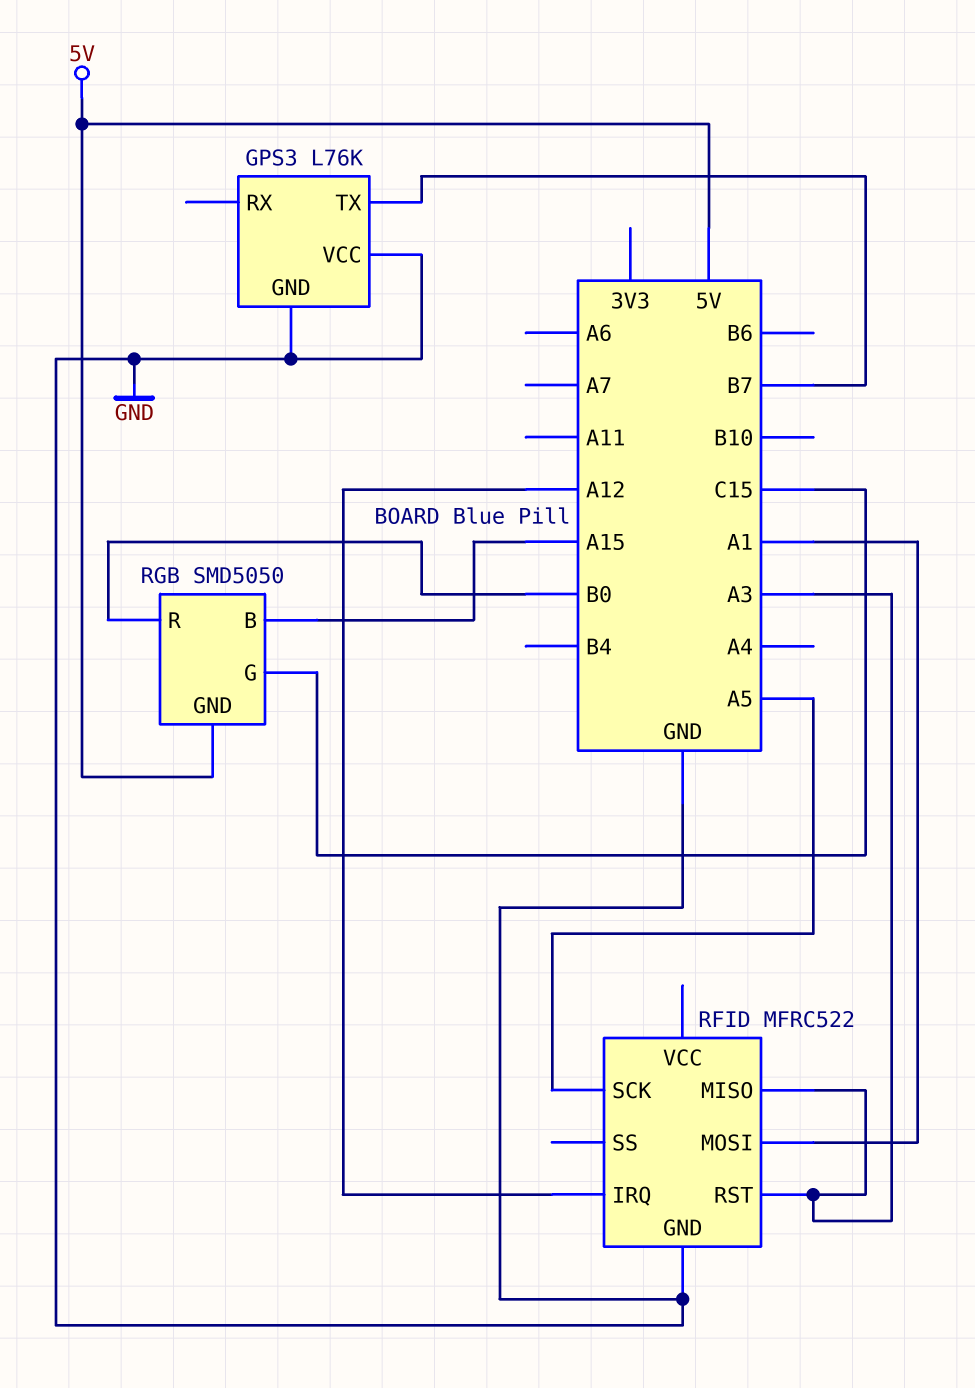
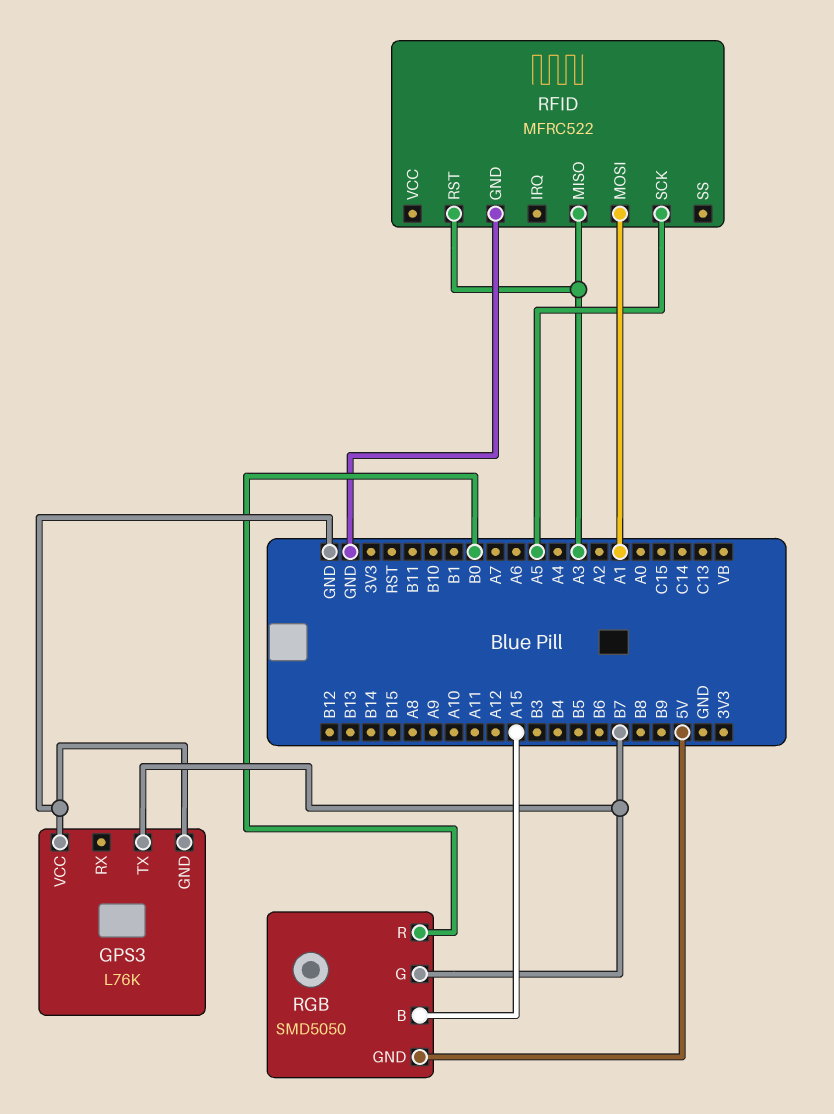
RFID pin IRQ: A12 -> none
RGB pin G: C15 -> B7

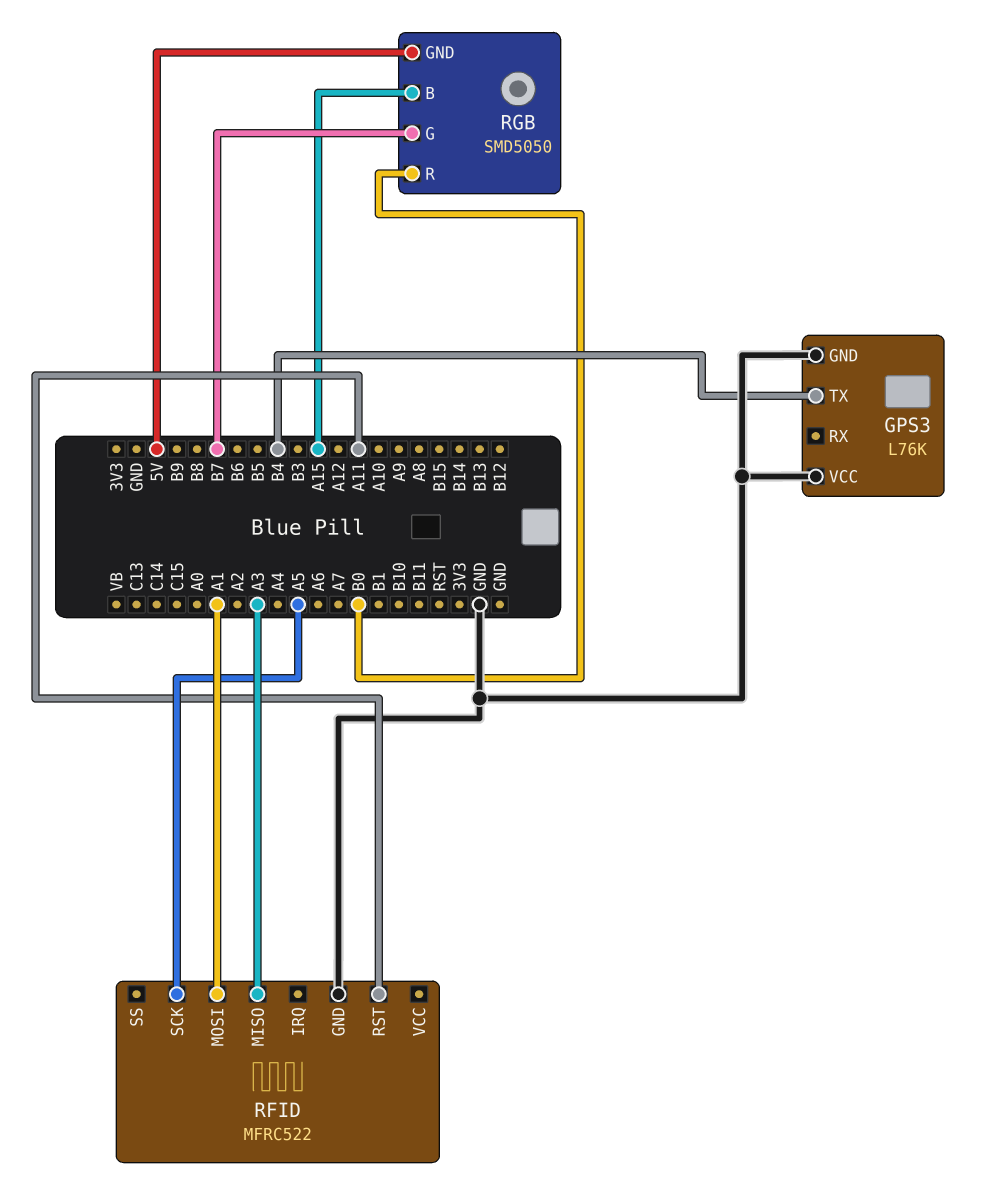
GPS3 pin TX: B7 -> B4
RFID pin RST: A3 -> A11

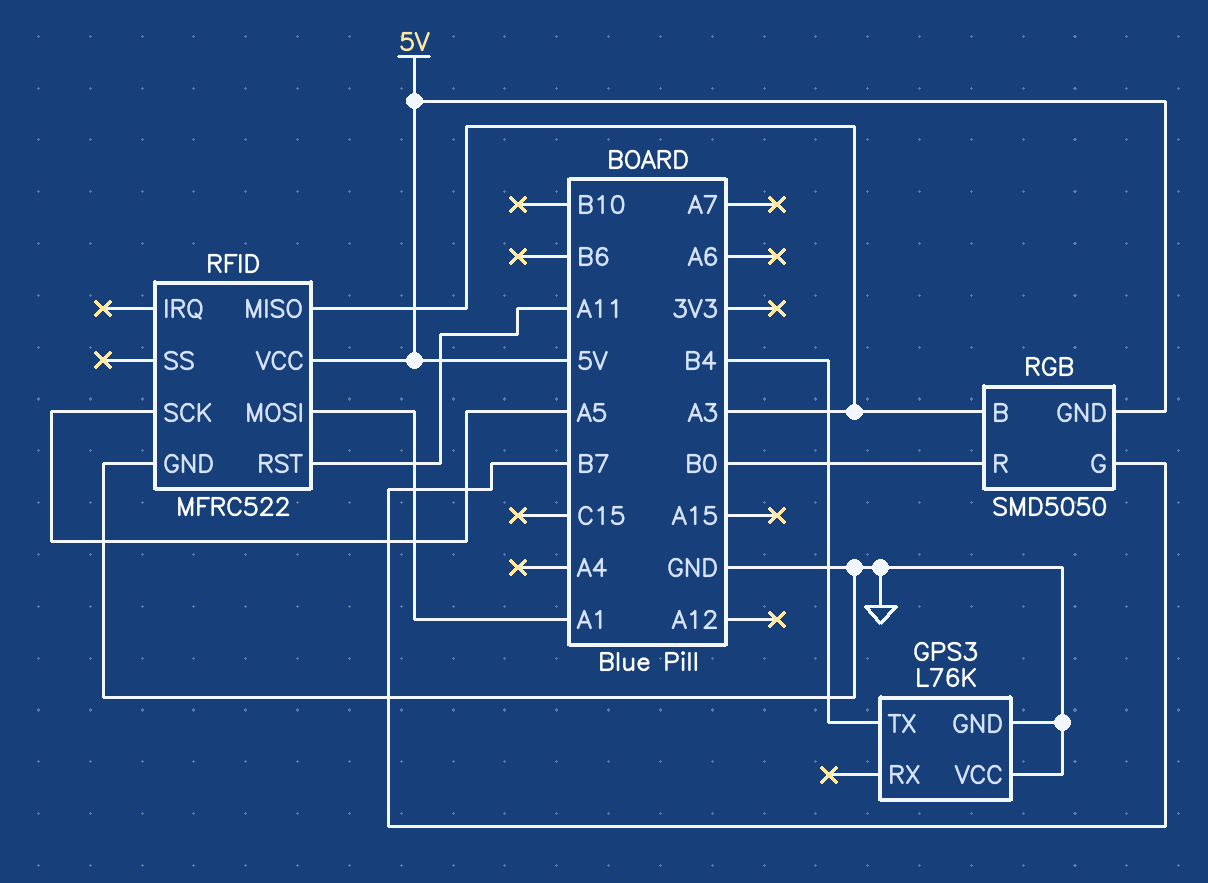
RFID pin VCC: none -> 5V
RGB pin B: A15 -> A3

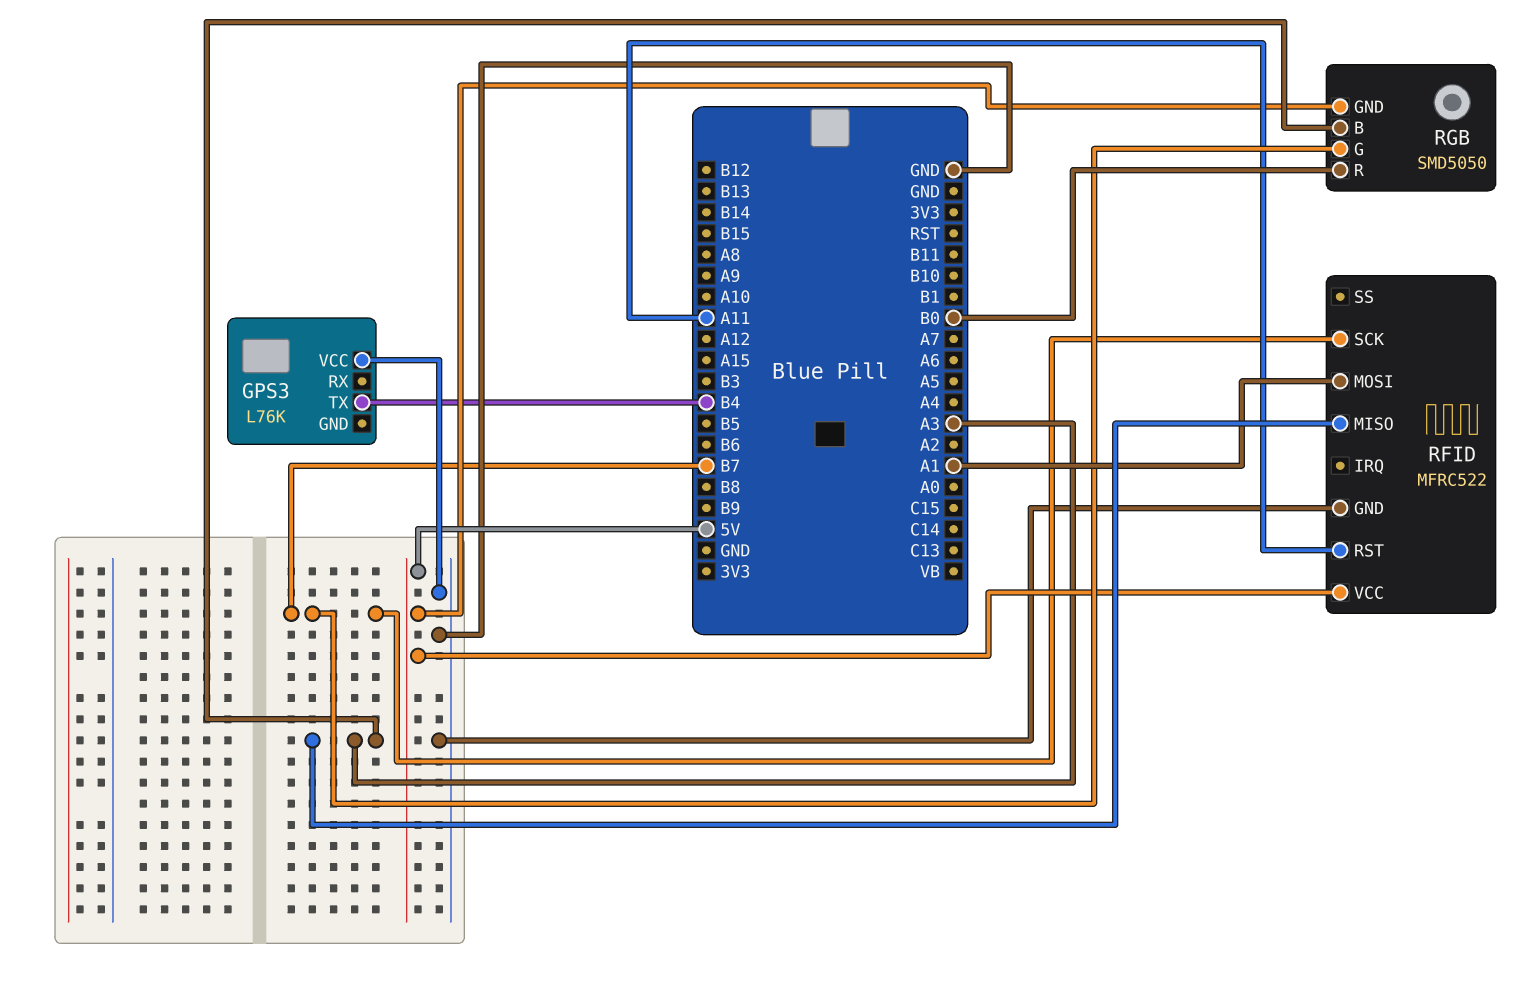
GPS3 pin GND: GND -> none
RFID pin SCK: A5 -> B7

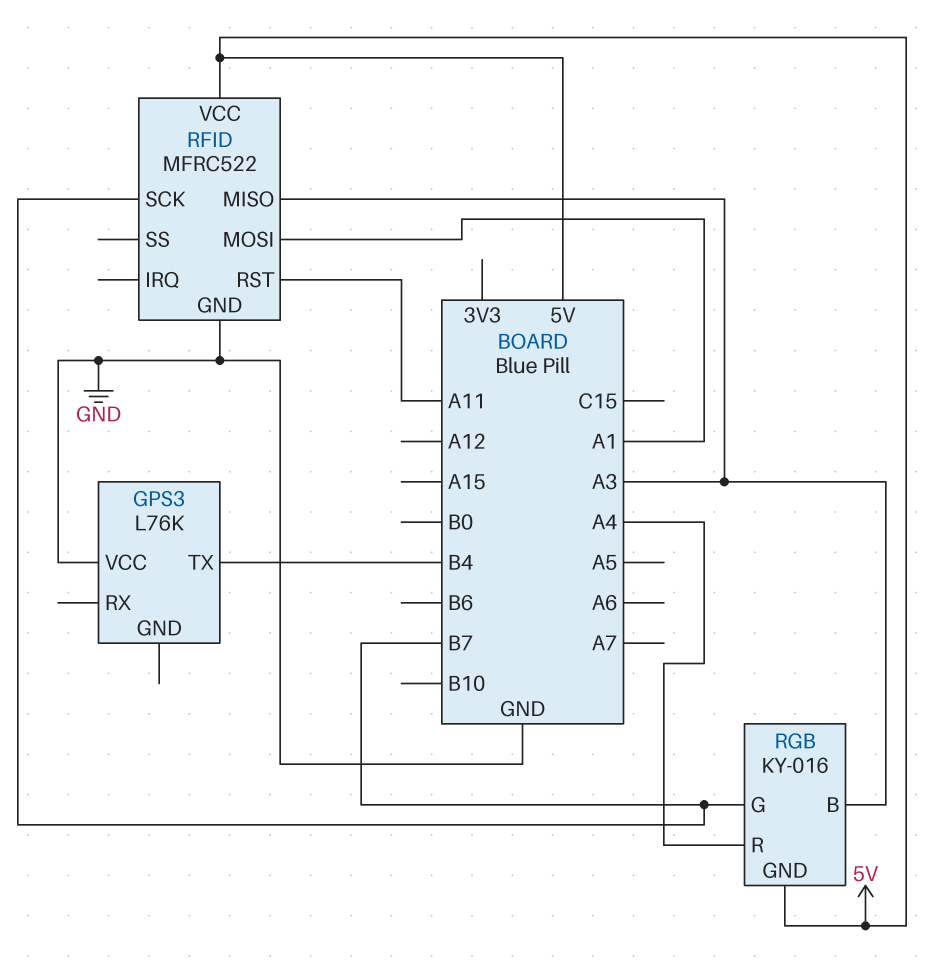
RGB: SMD5050 -> KY-016
RGB pin R: B0 -> A4

